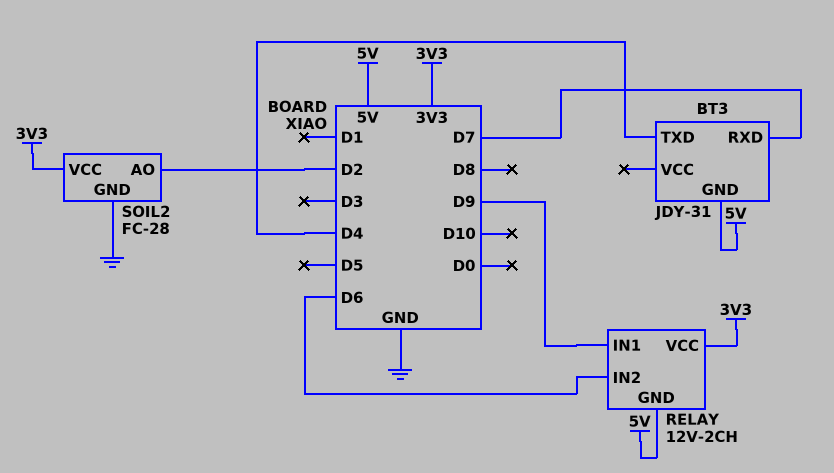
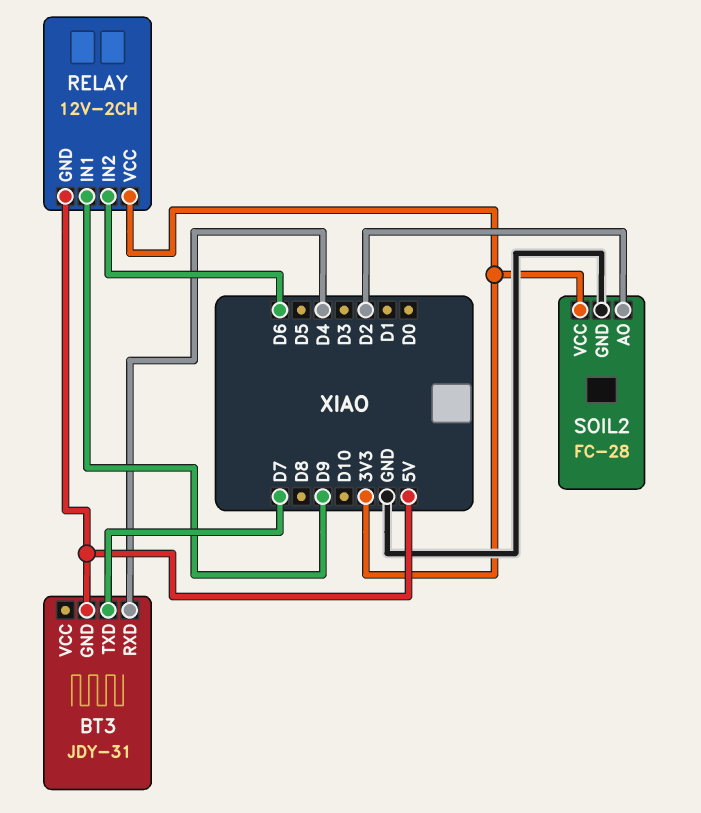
BT3 pin RXD: D7 -> D4
BT3 pin TXD: D4 -> D7

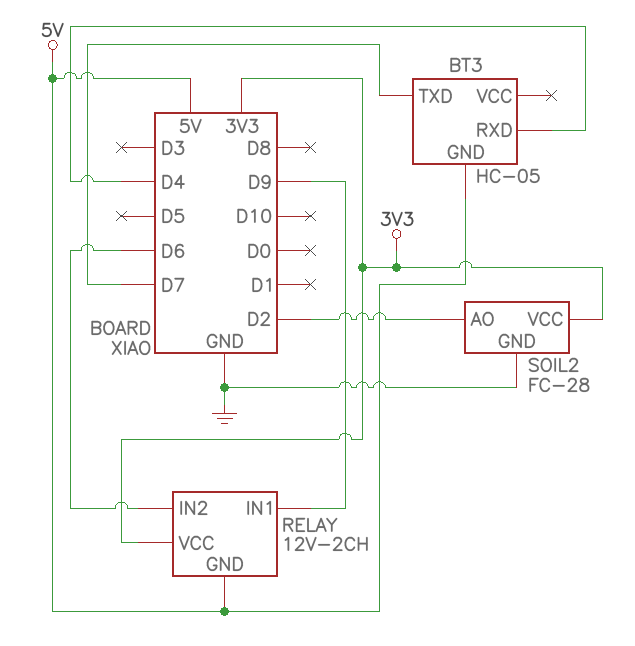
BT3: JDY-31 -> HC-05

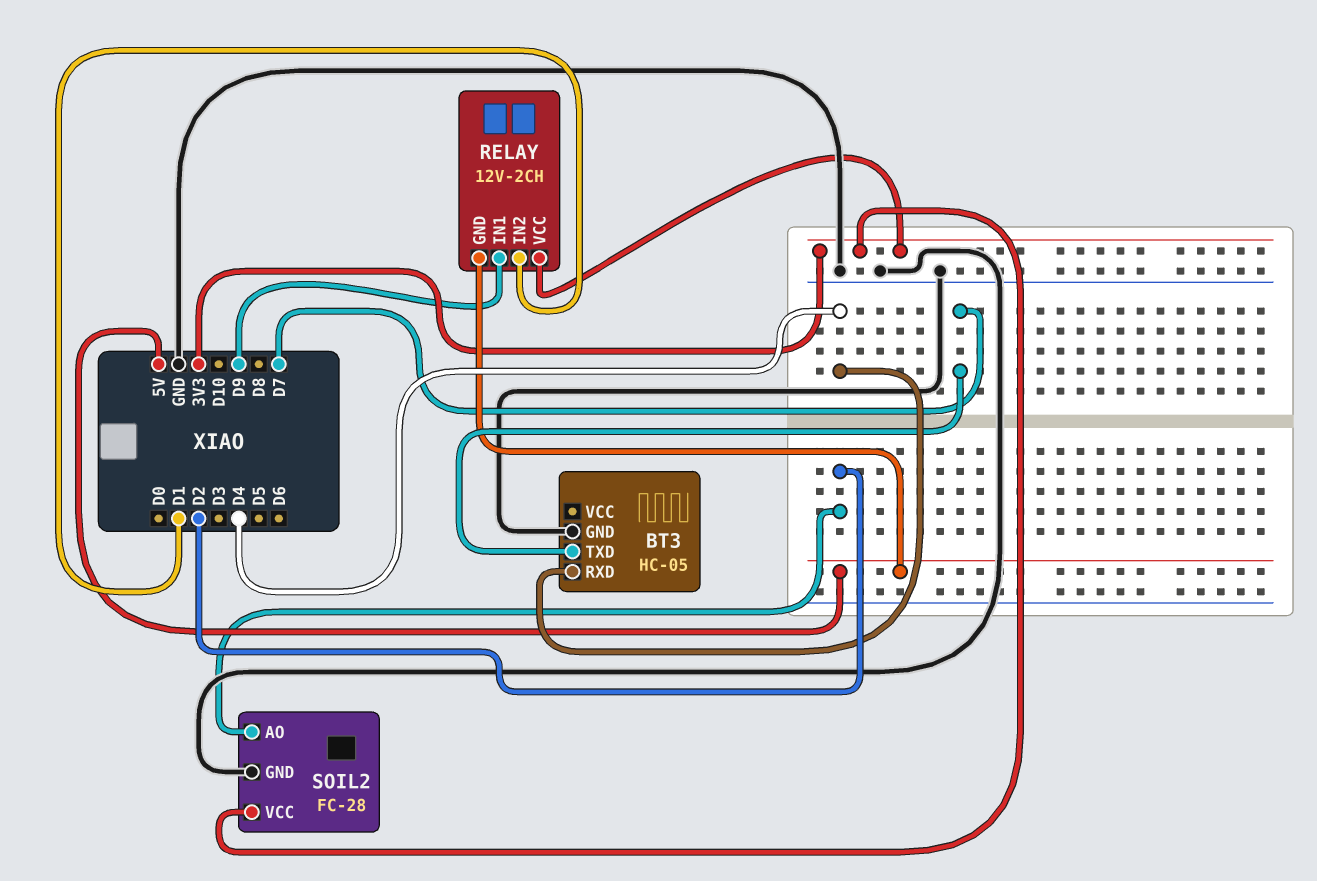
BT3 pin GND: 5V -> GND
RELAY pin IN2: D6 -> D1

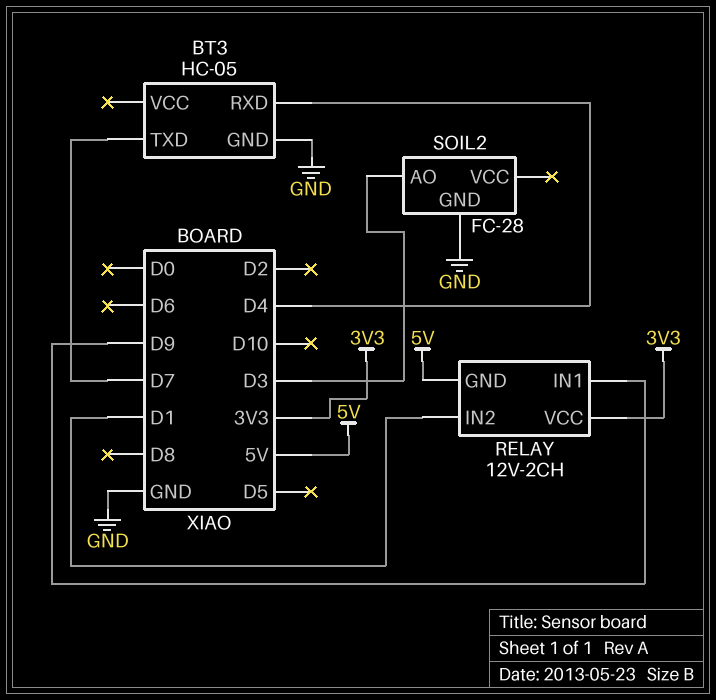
SOIL2 pin AO: D2 -> D3
SOIL2 pin VCC: 3V3 -> none

